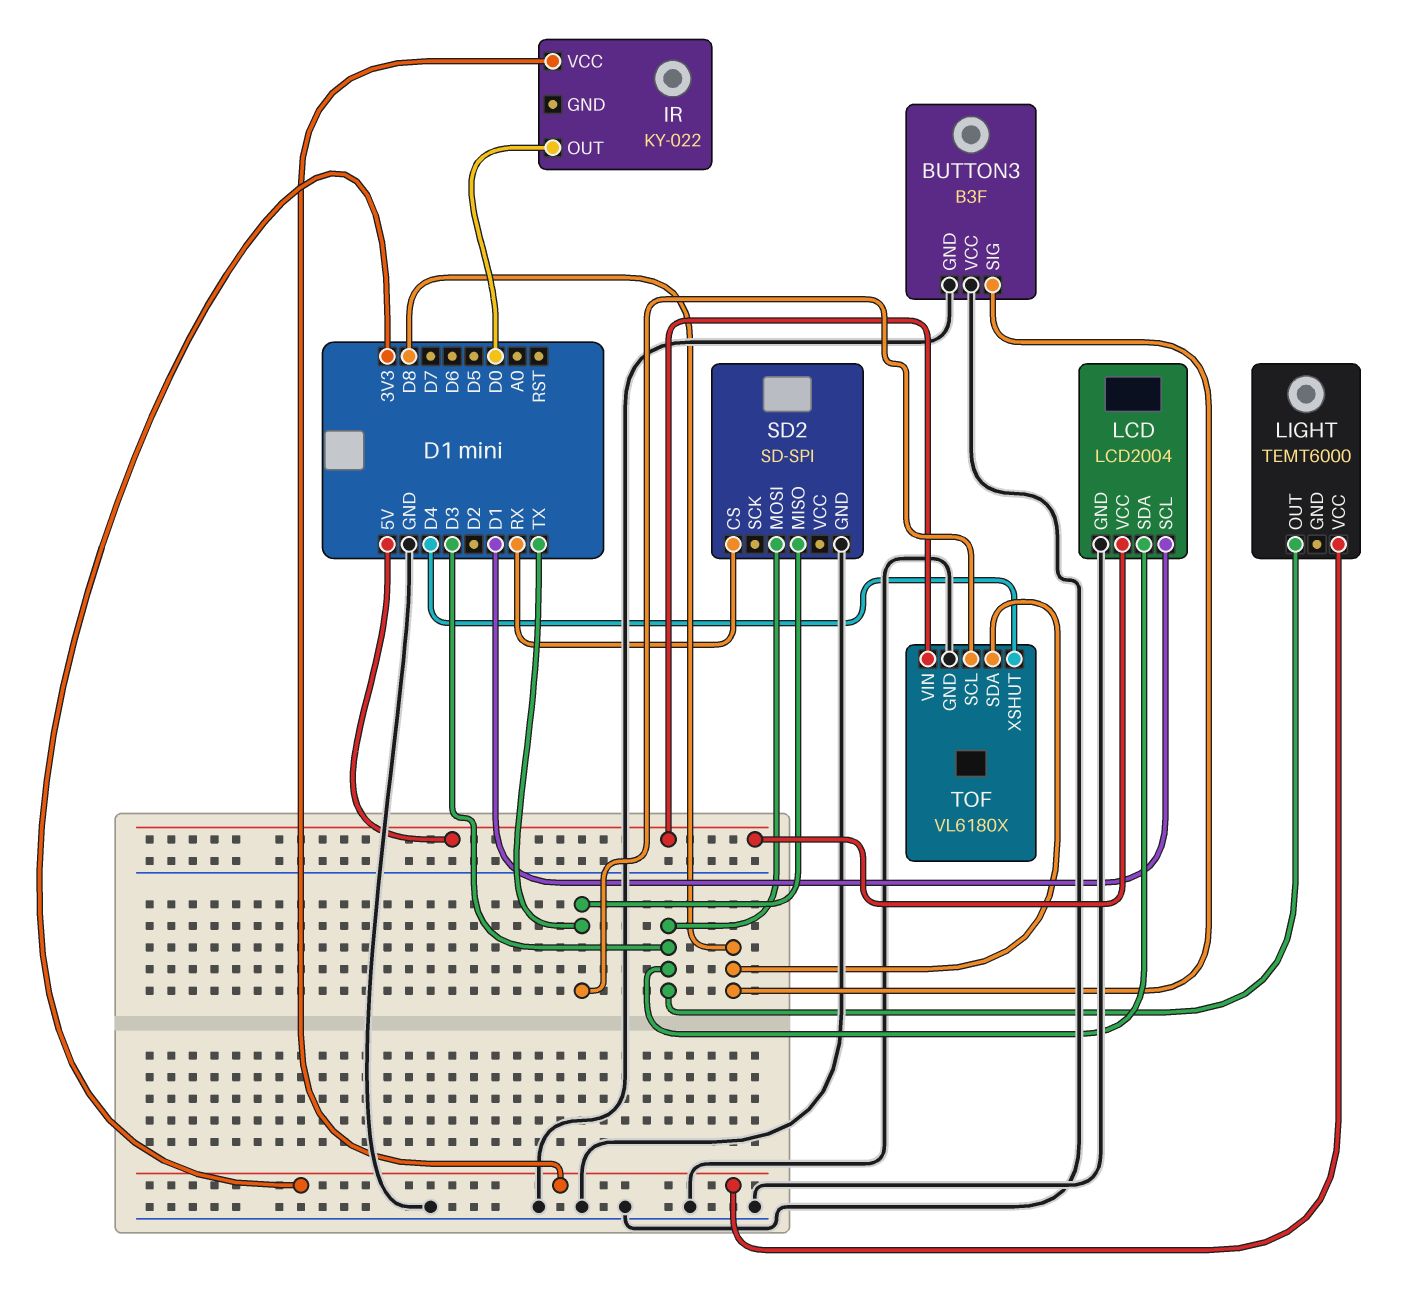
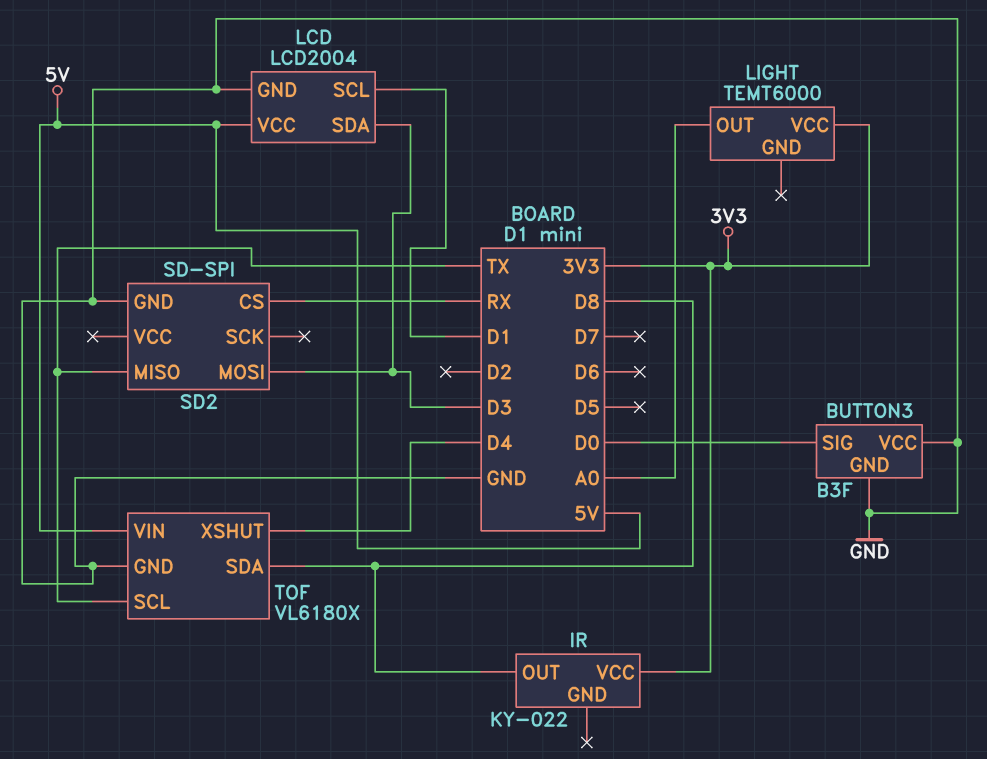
BUTTON3 pin SIG: D8 -> D0
IR pin OUT: D0 -> D8
LIGHT pin OUT: D3 -> A0

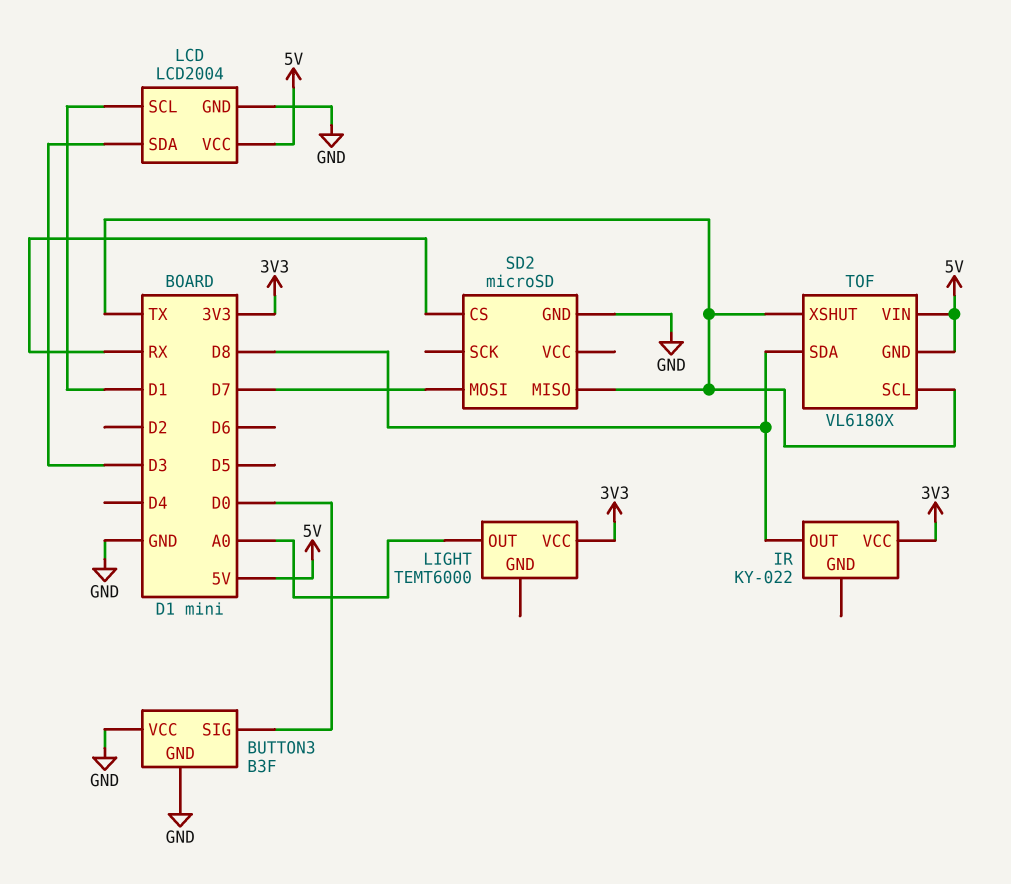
SD2: SD-SPI -> microSD
SD2 pin MOSI: D3 -> D7
TOF pin GND: GND -> 5V
TOF pin XSHUT: D4 -> TX

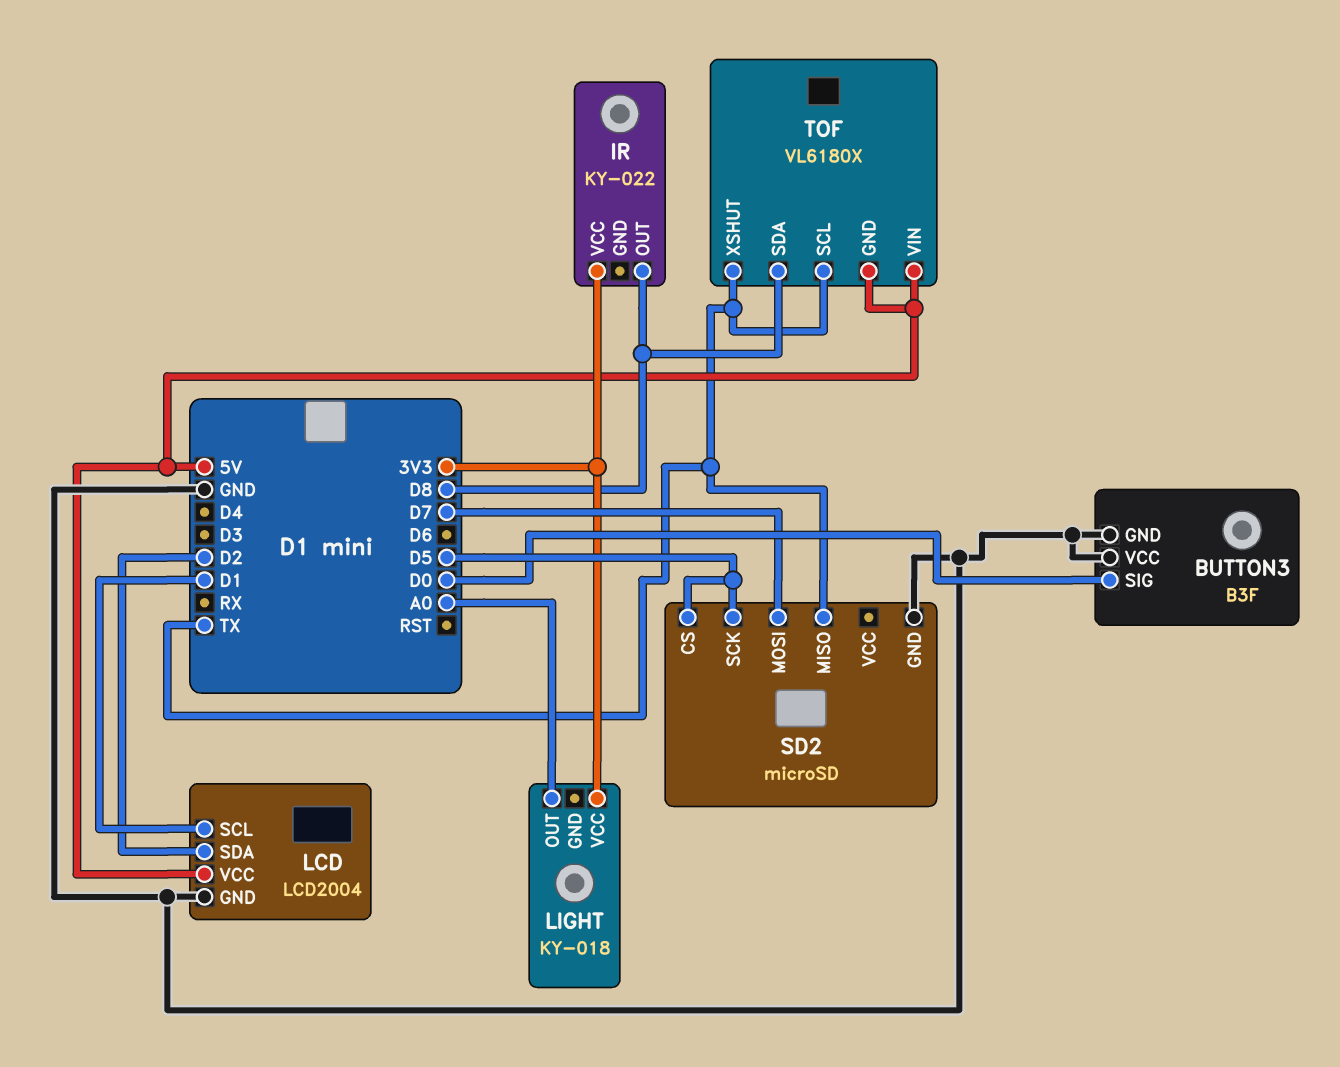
LCD pin SDA: D3 -> D2
LIGHT: TEMT6000 -> KY-018
SD2 pin CS: RX -> D5
SD2 pin SCK: none -> D5

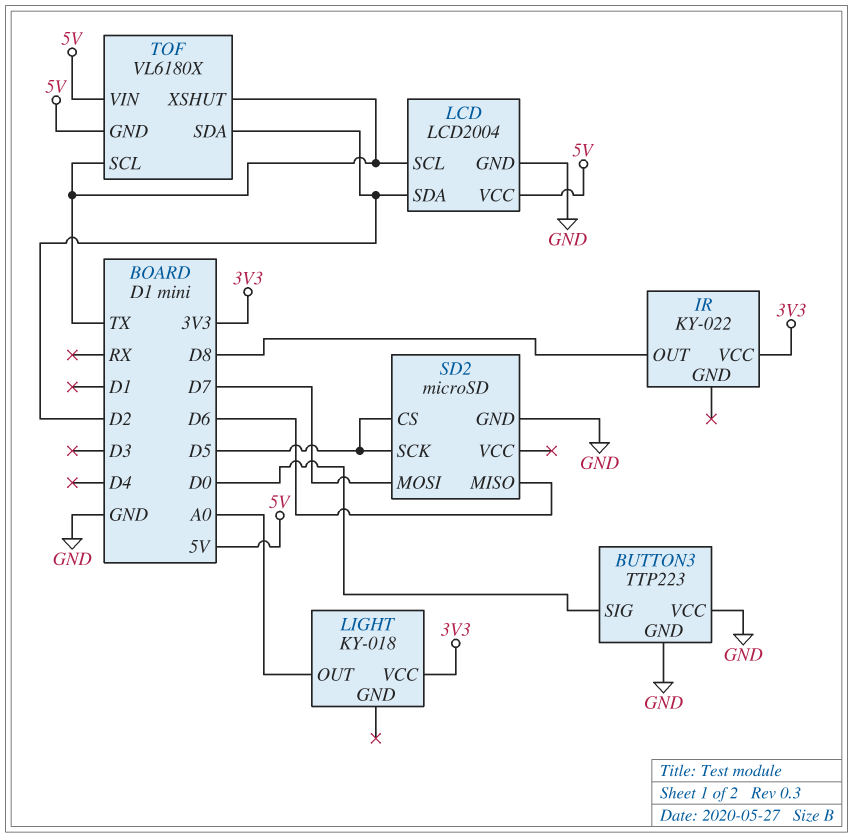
BUTTON3: B3F -> TTP223
LCD pin SCL: D1 -> TX
SD2 pin MISO: TX -> D6
TOF pin SDA: D8 -> D2

